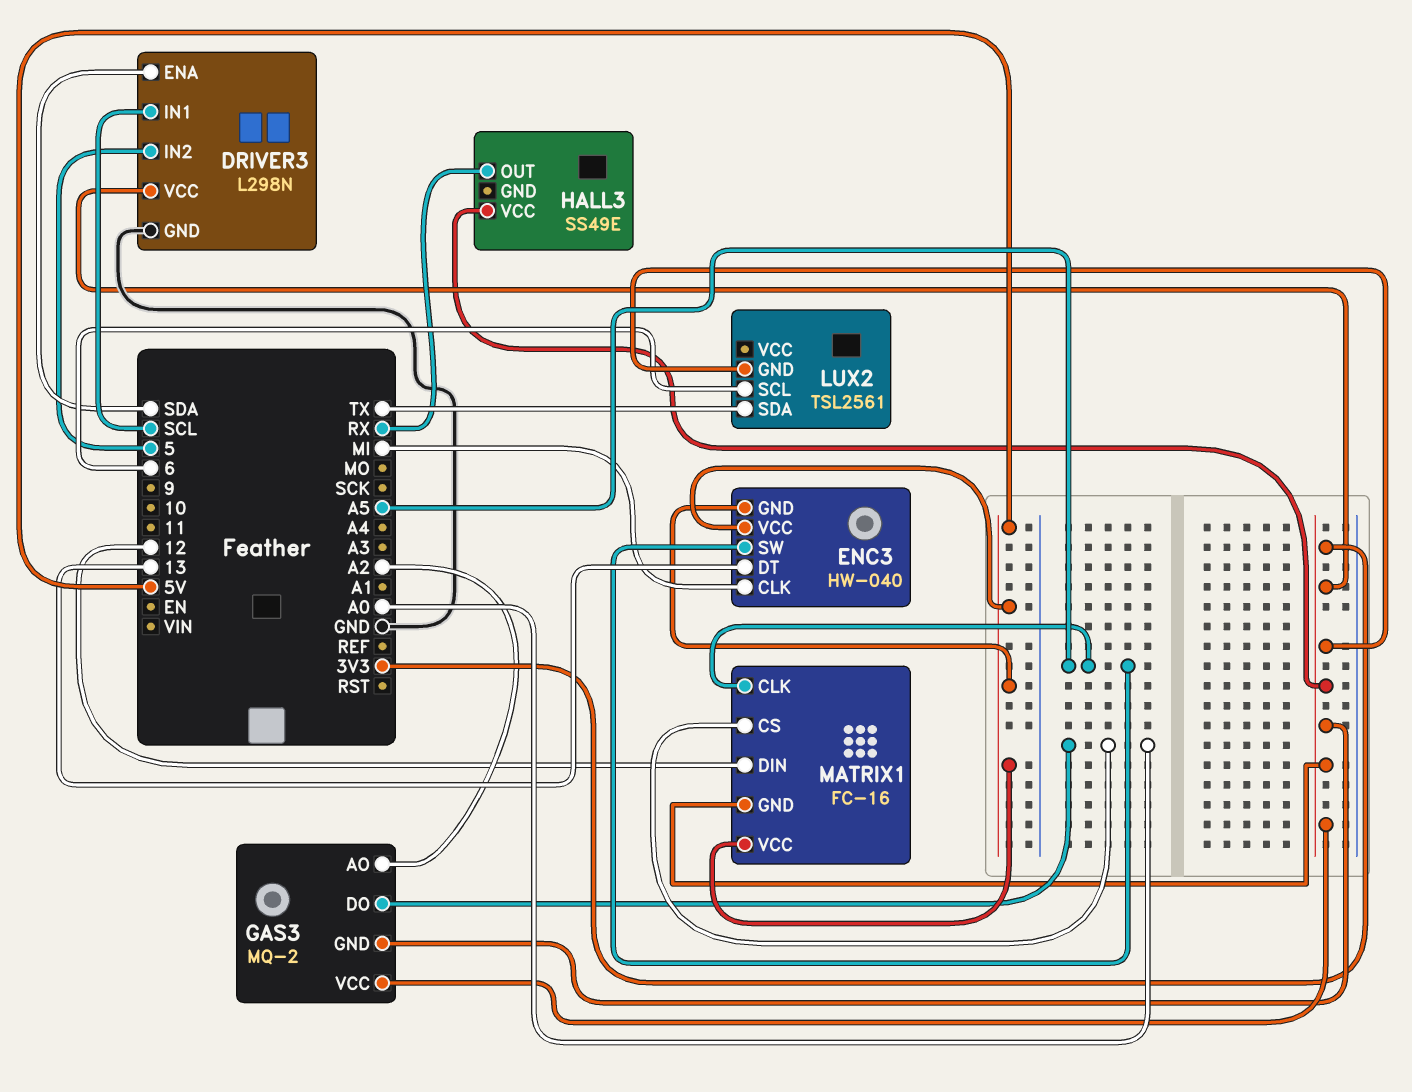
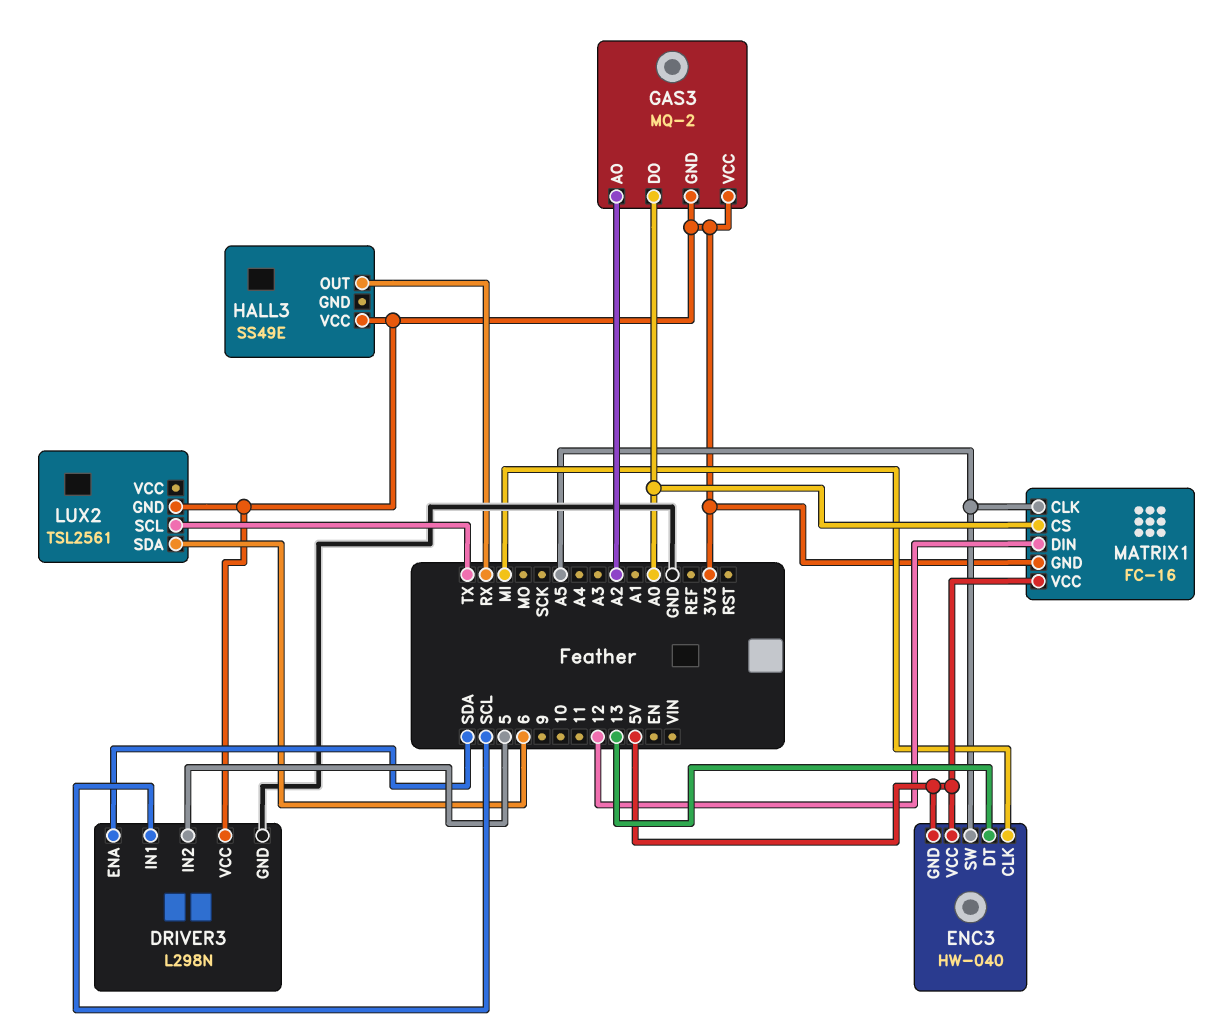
LUX2 pin SCL: 6 -> TX
LUX2 pin SDA: TX -> 6

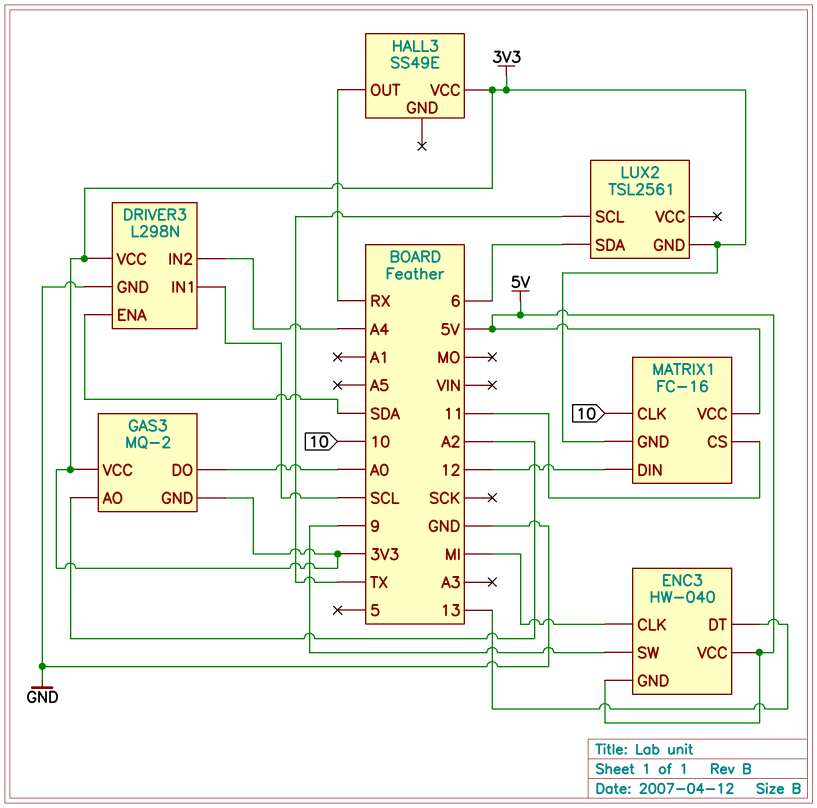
DRIVER3 pin IN2: 5 -> A4
ENC3 pin SW: A5 -> 9
MATRIX1 pin CLK: A5 -> 10
MATRIX1 pin CS: A0 -> 11

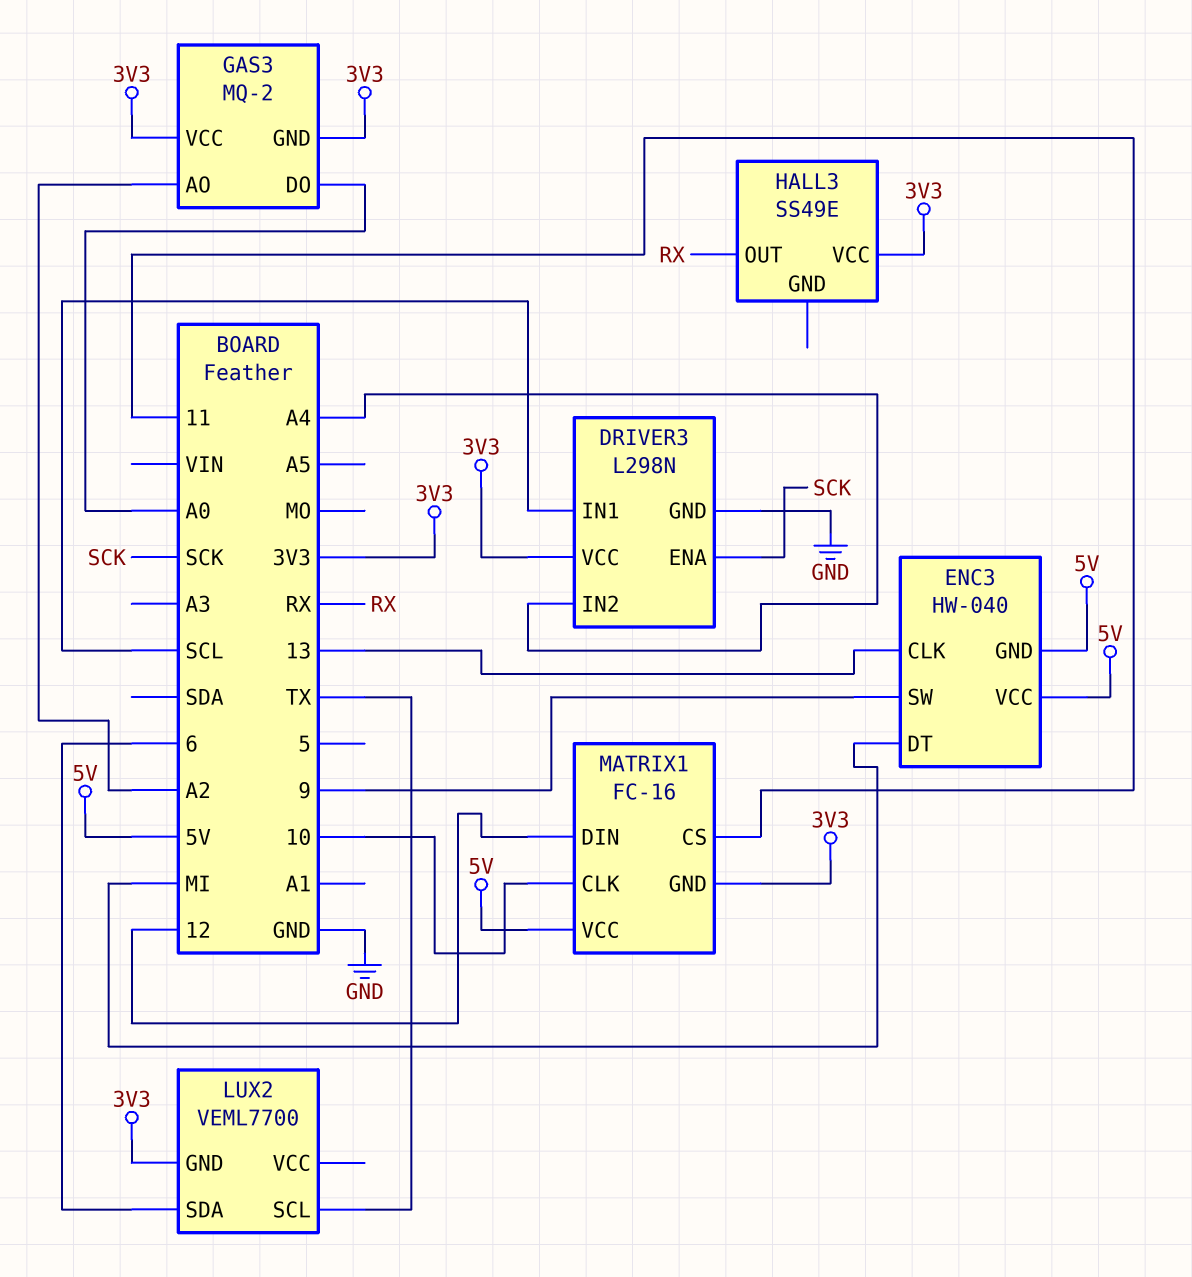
DRIVER3 pin ENA: SDA -> SCK
ENC3 pin CLK: MI -> 13
ENC3 pin DT: 13 -> MI
LUX2: TSL2561 -> VEML7700

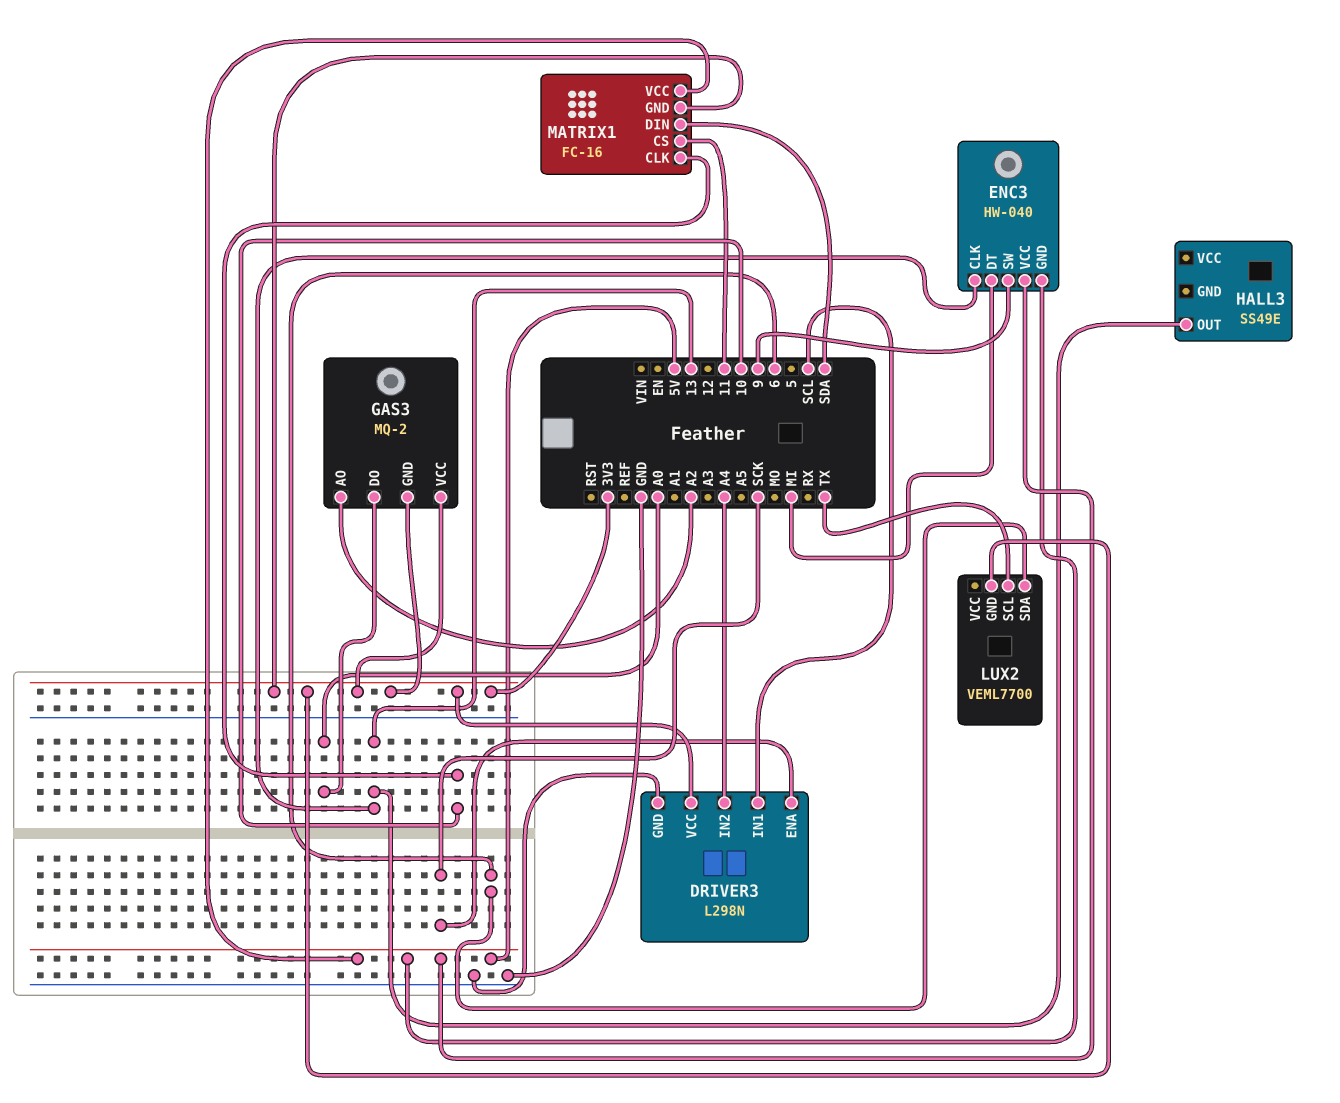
HALL3 pin OUT: RX -> 13
HALL3 pin VCC: 3V3 -> none
MATRIX1 pin DIN: 12 -> SDA

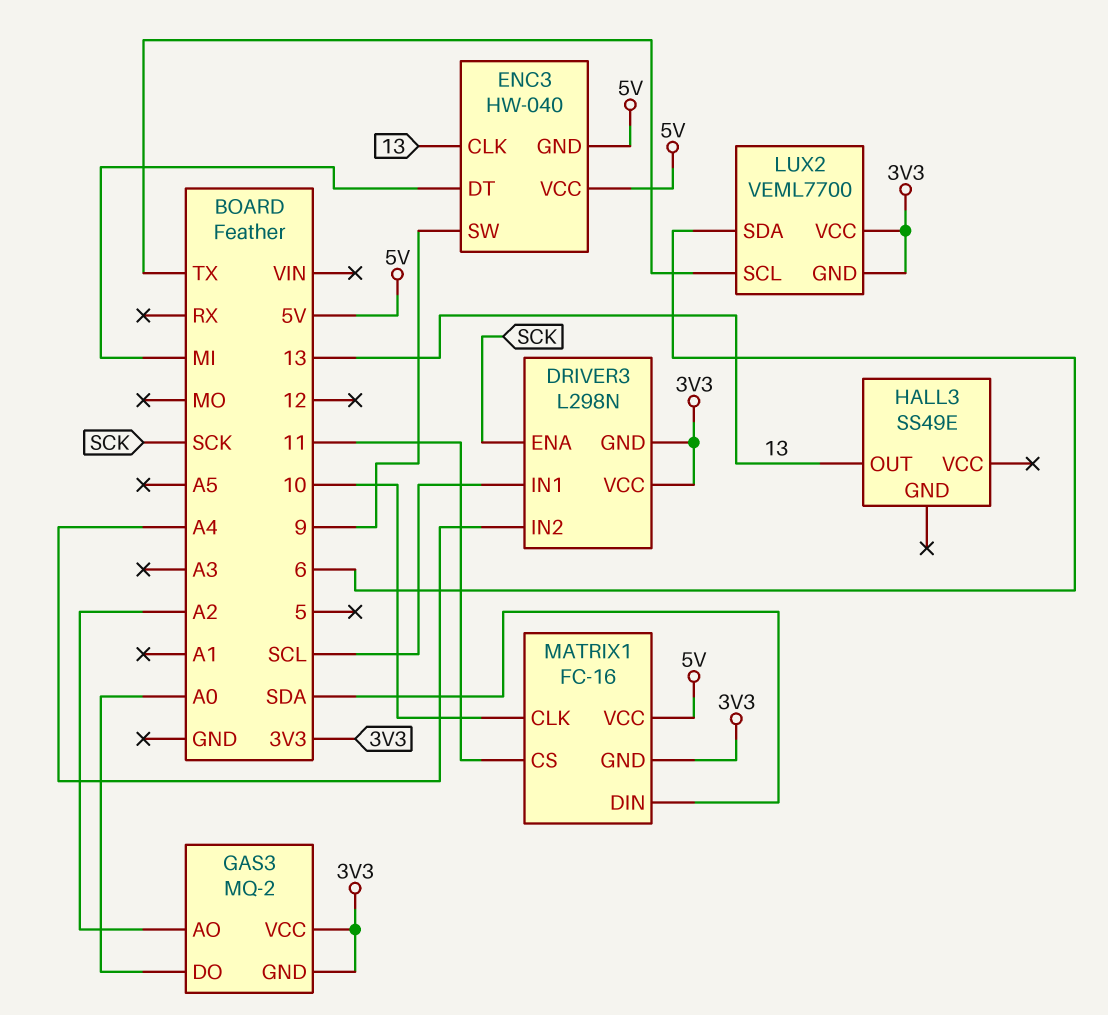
DRIVER3 pin GND: GND -> 3V3
LUX2 pin VCC: none -> 3V3

